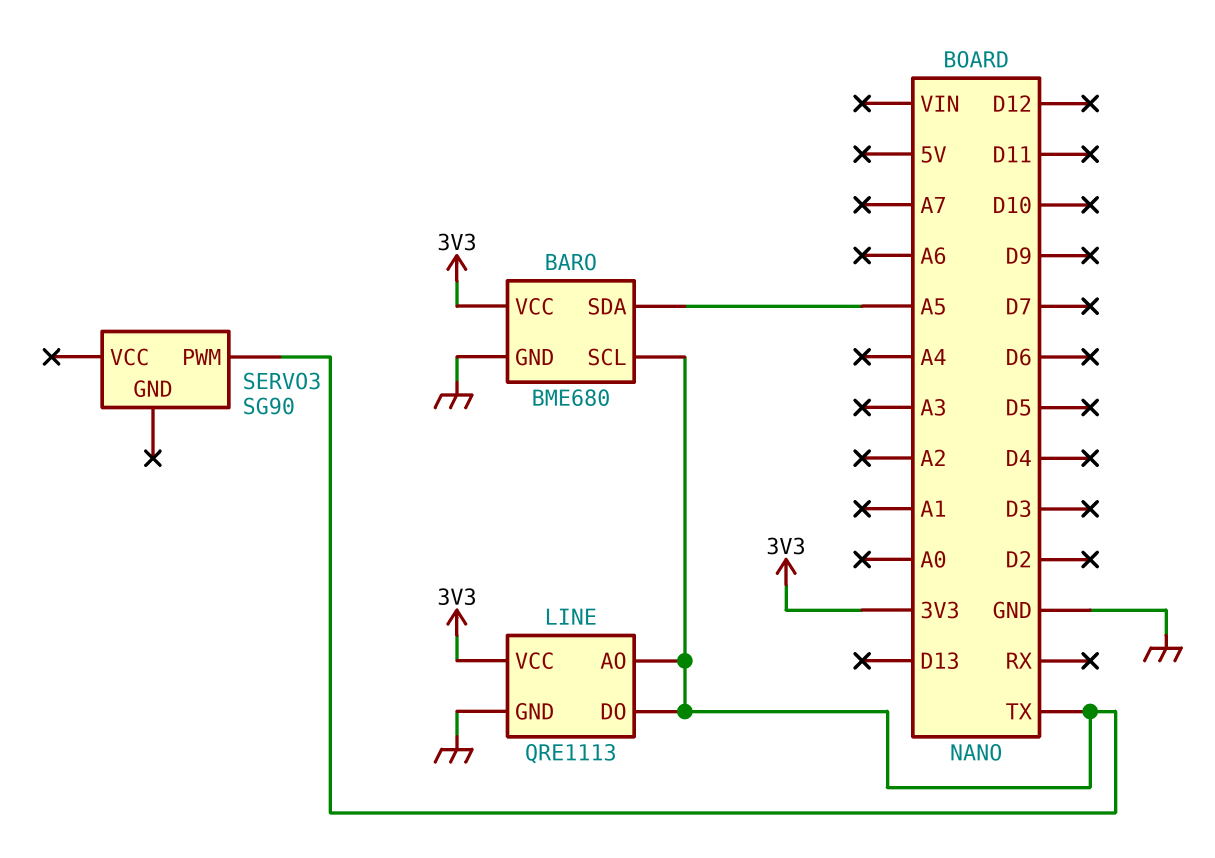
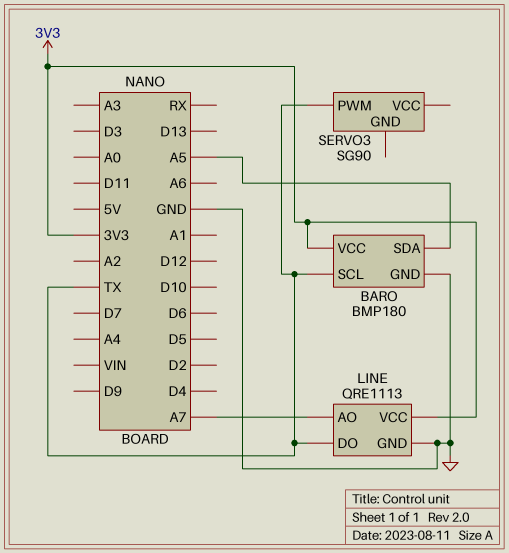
BARO: BME680 -> BMP180
LINE pin AO: TX -> A7

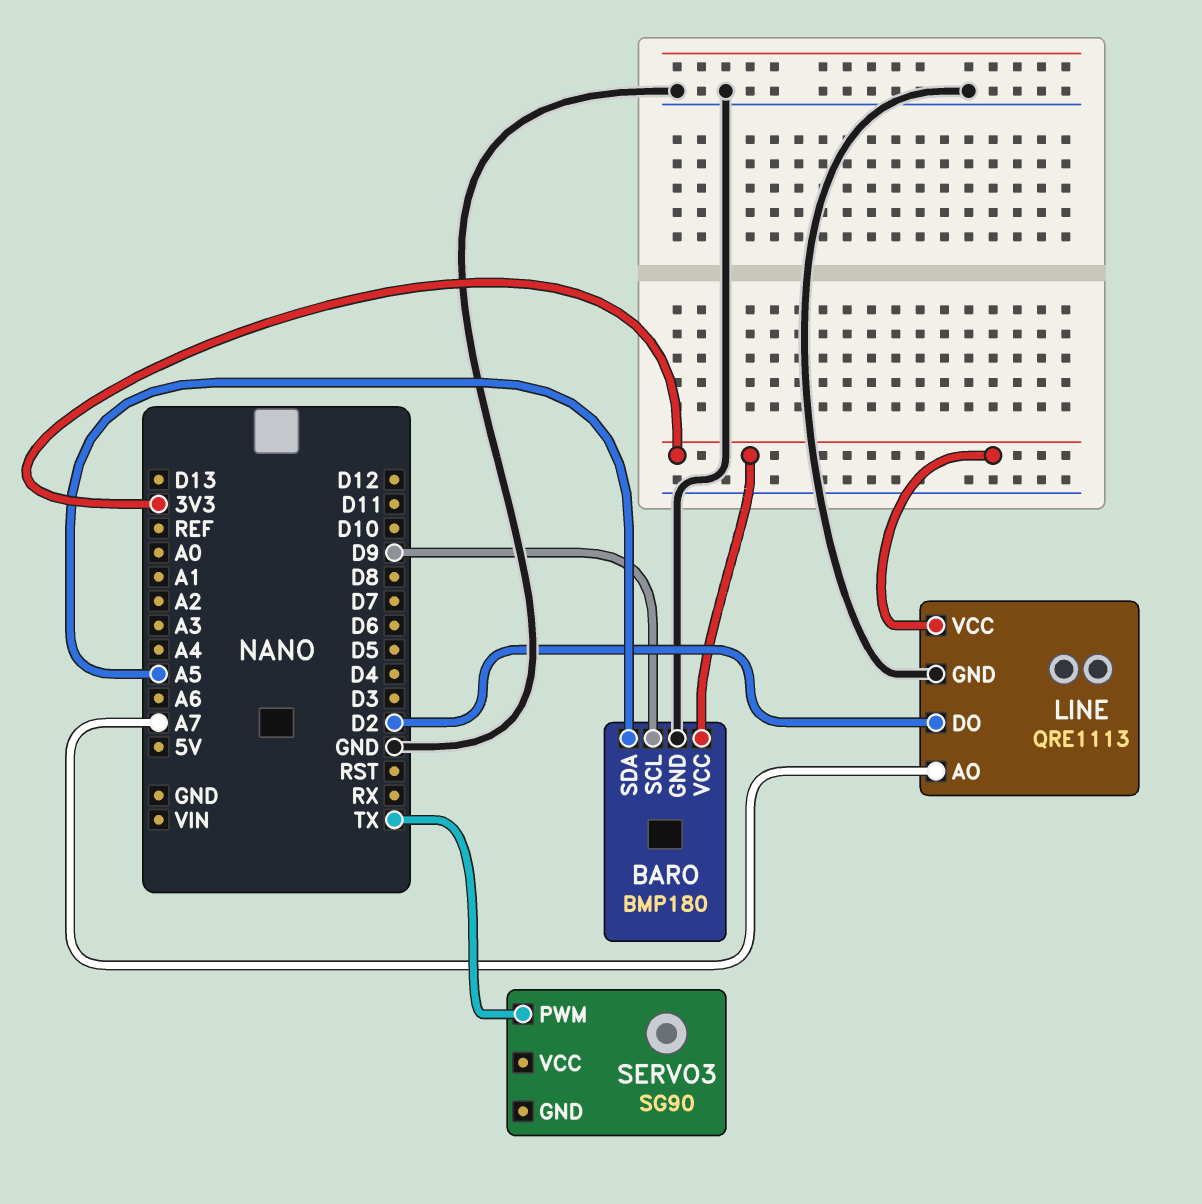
BARO pin SCL: TX -> D9
LINE pin DO: TX -> D2

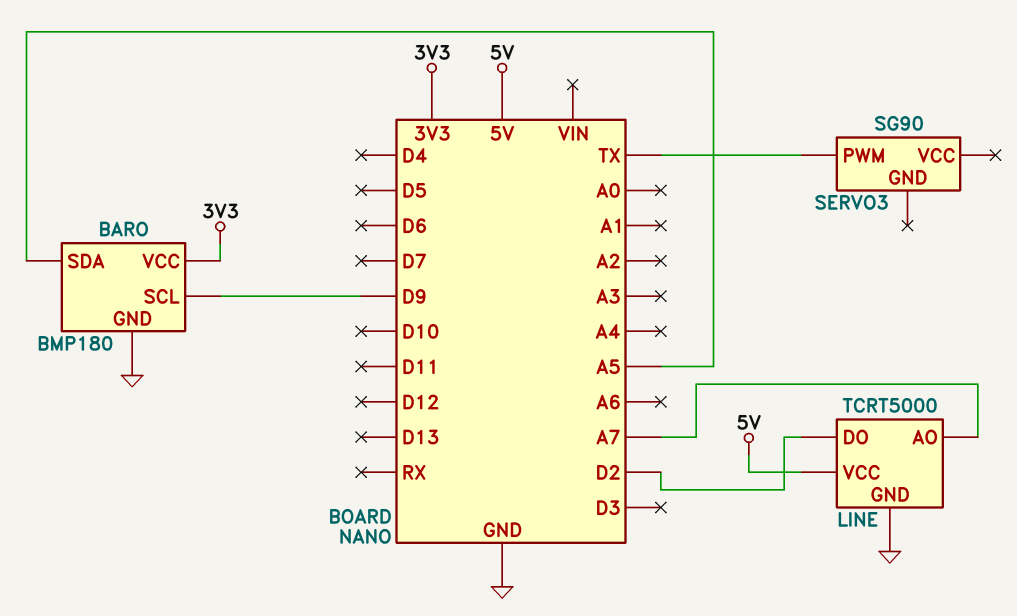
LINE: QRE1113 -> TCRT5000
LINE pin VCC: 3V3 -> 5V

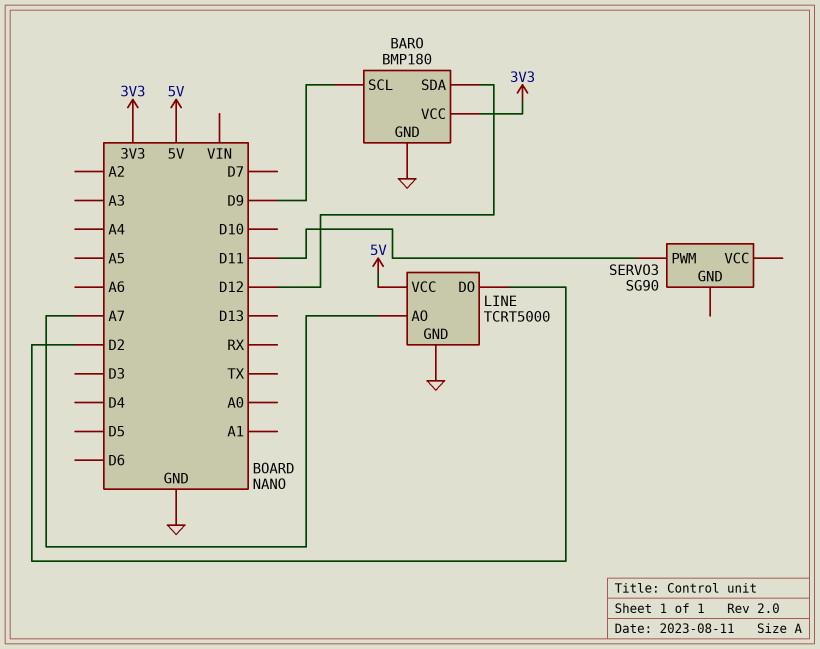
BARO pin SDA: A5 -> D12
SERVO3 pin PWM: TX -> D11

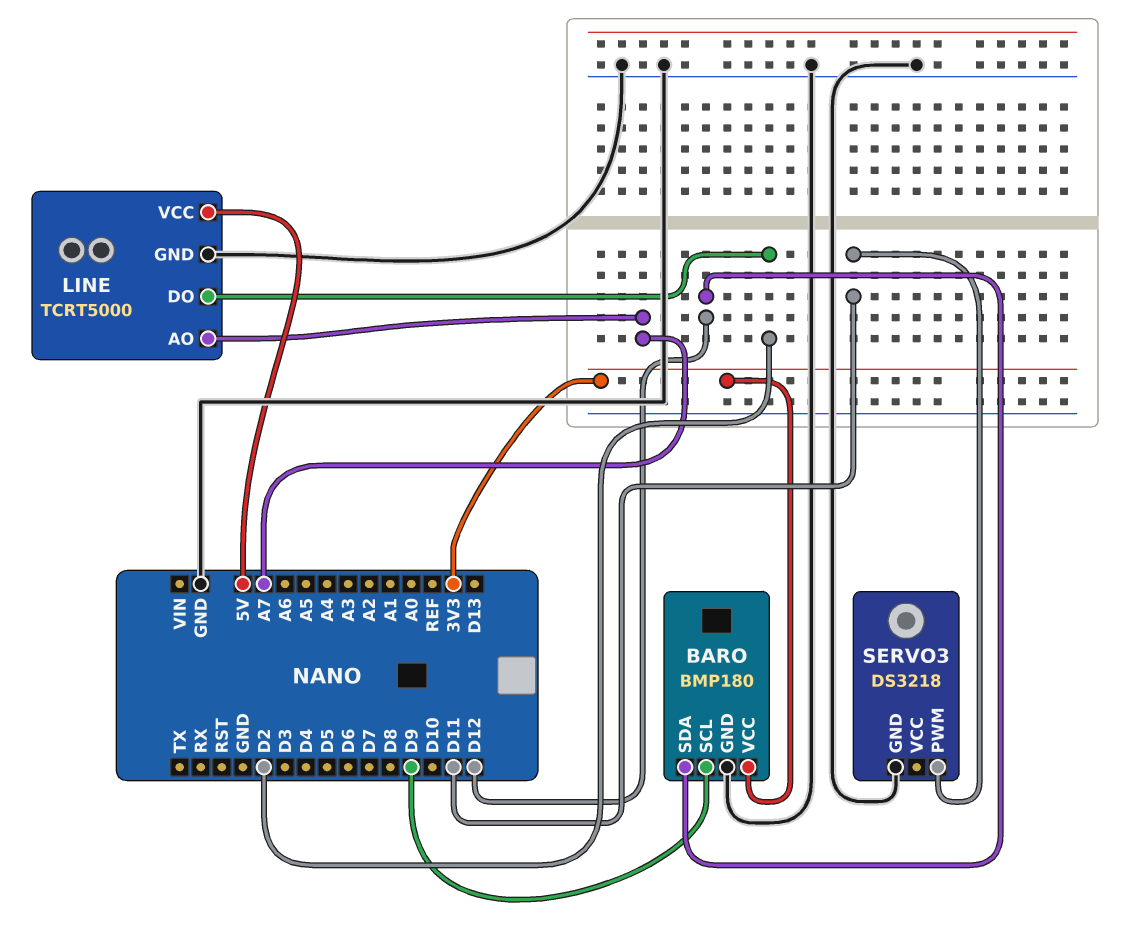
SERVO3: SG90 -> DS3218
SERVO3 pin GND: none -> GND

